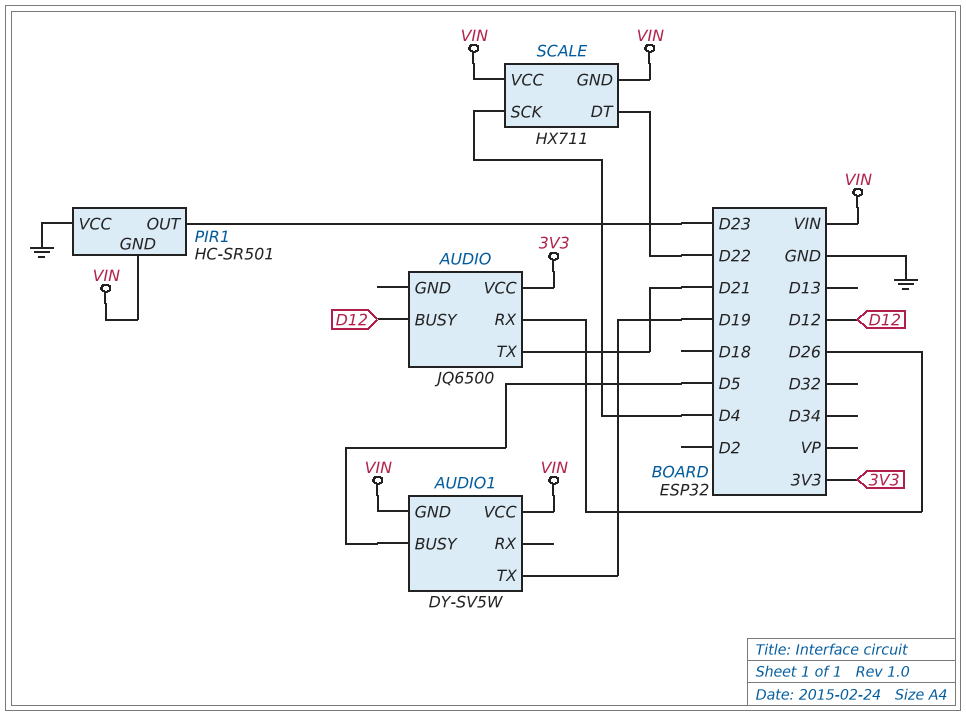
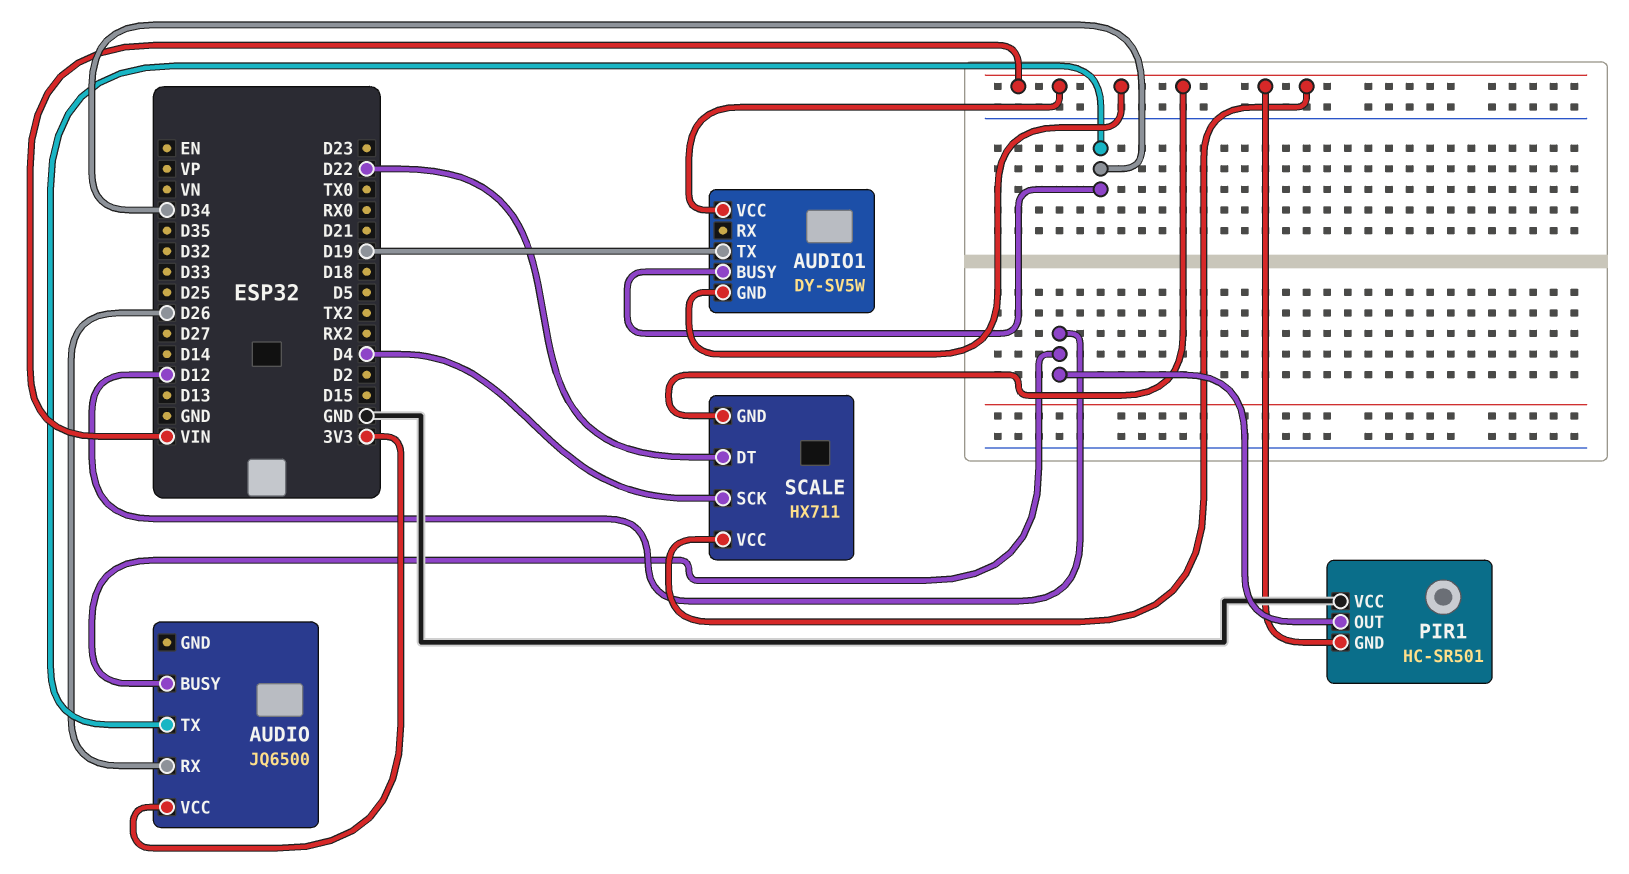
AUDIO pin TX: D21 -> D34
AUDIO1 pin BUSY: D5 -> D34
PIR1 pin OUT: D23 -> D12

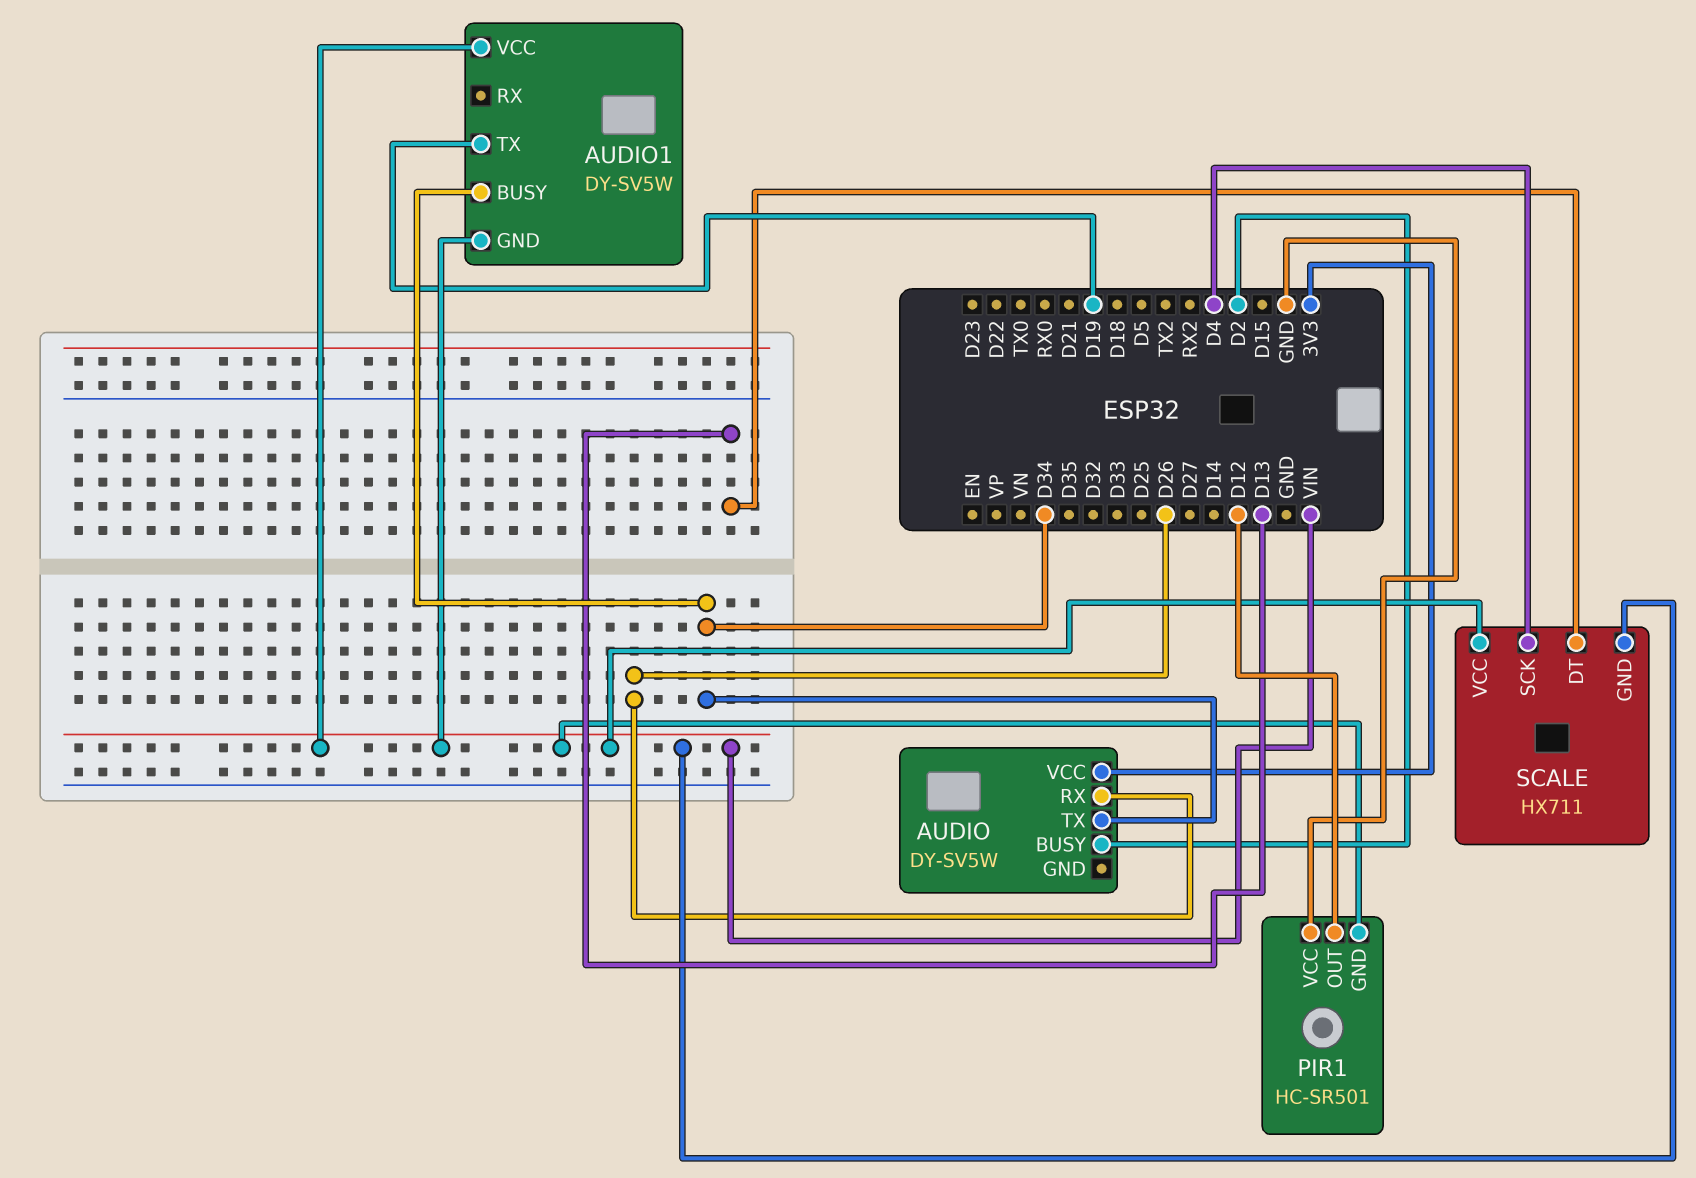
AUDIO: JQ6500 -> DY-SV5W
AUDIO pin BUSY: D12 -> D2
SCALE pin DT: D22 -> D13

